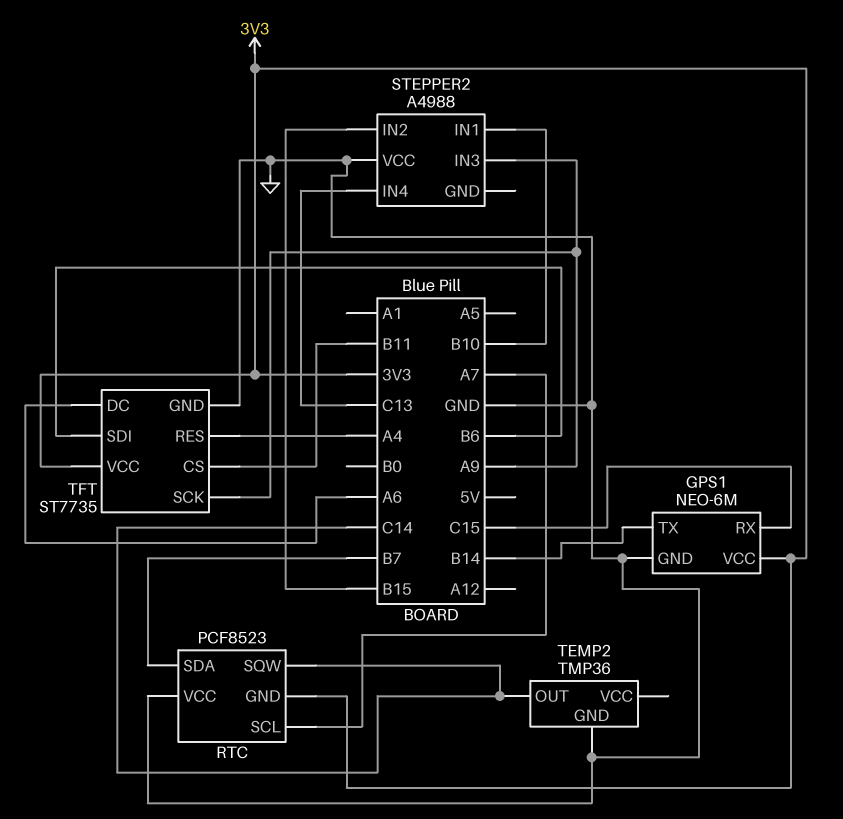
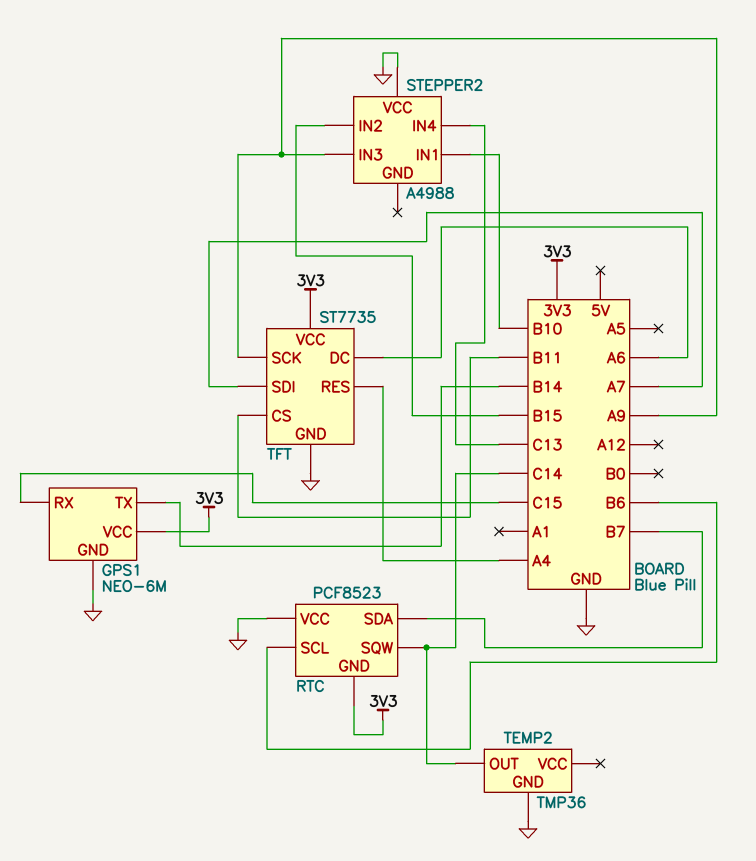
RTC pin SCL: A7 -> B6
TFT pin SDI: B6 -> A7

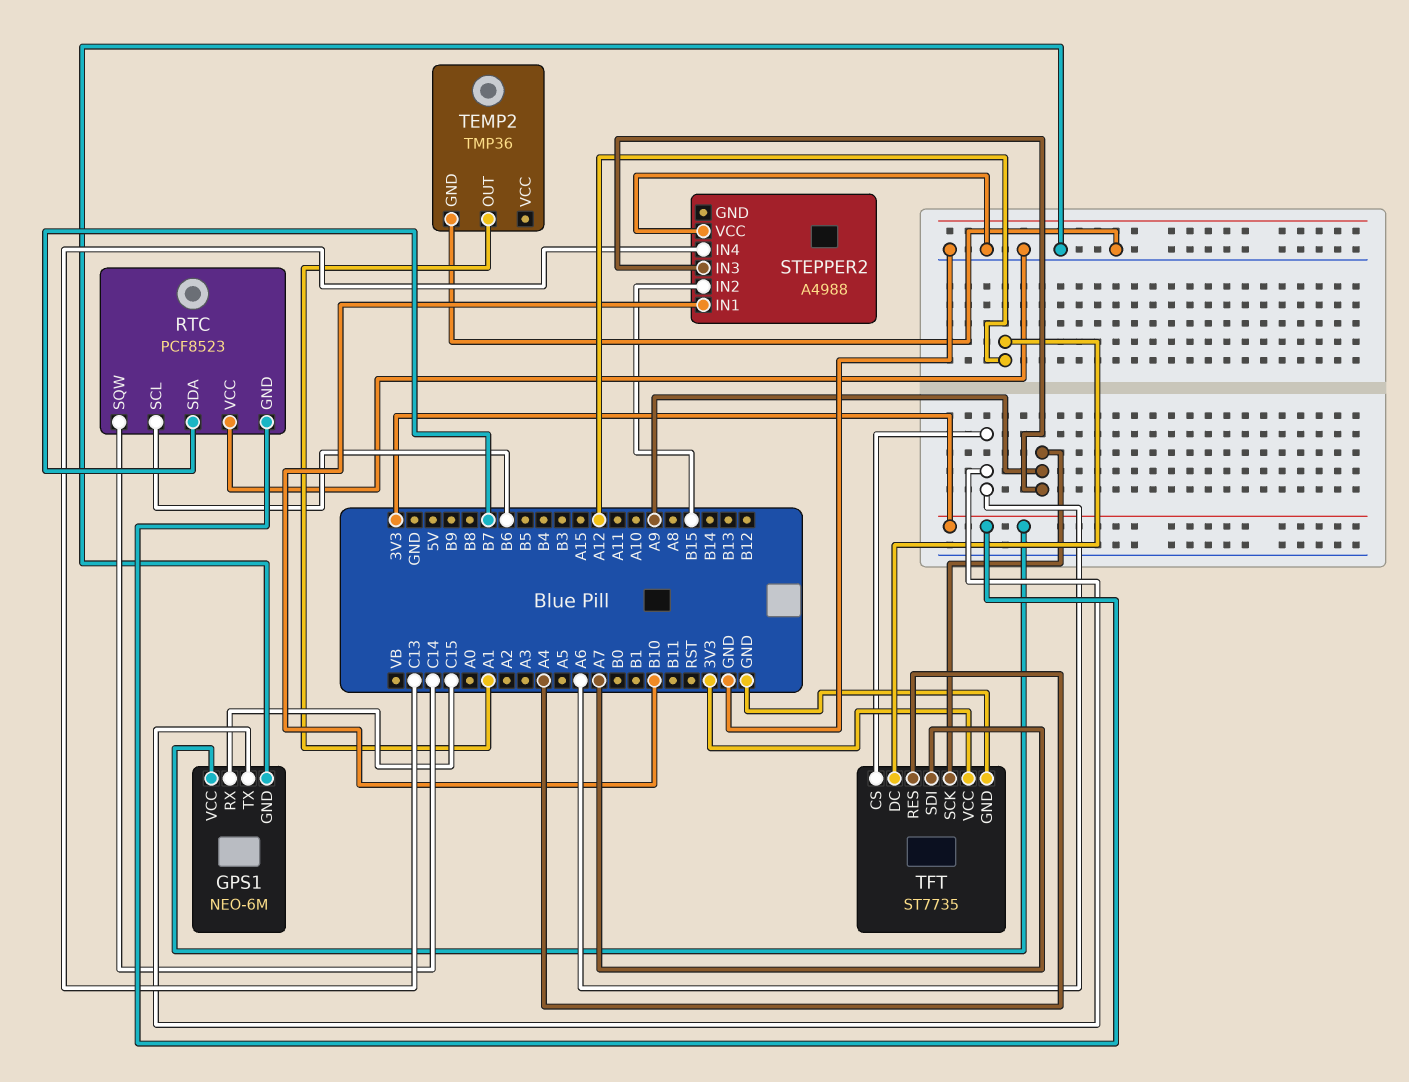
GPS1 pin TX: B14 -> A6
TEMP2 pin OUT: C14 -> A1
TFT pin CS: B11 -> A6
TFT pin DC: A6 -> A12

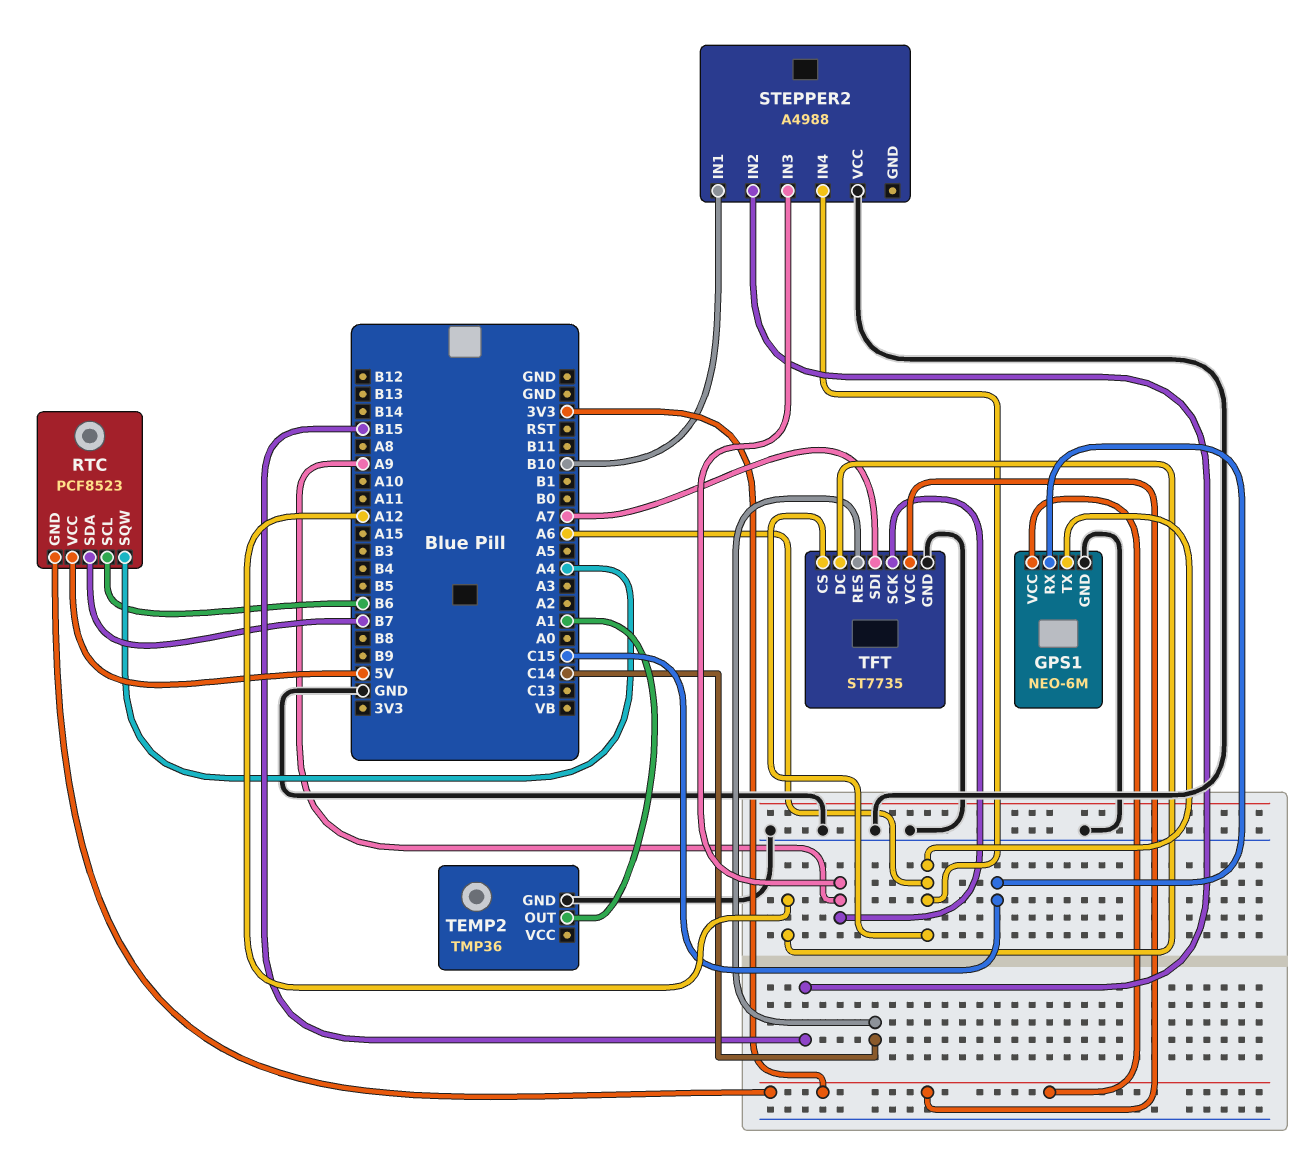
RTC pin SQW: C14 -> A4
RTC pin VCC: GND -> 5V
STEPPER2 pin IN4: C13 -> A6
TFT pin RES: A4 -> C14

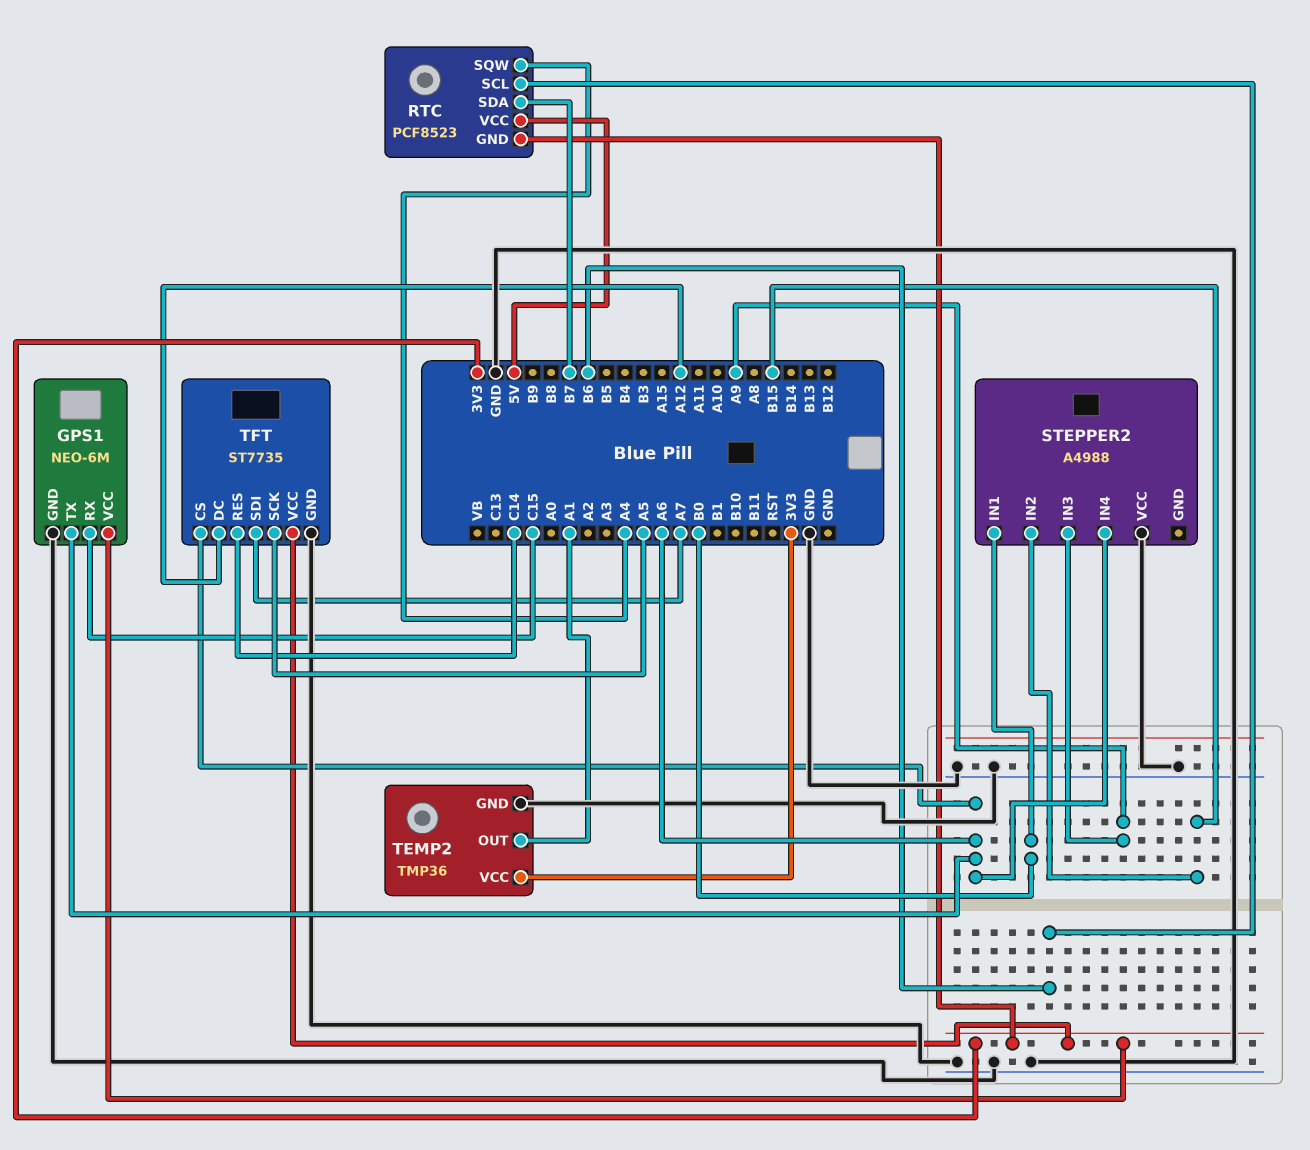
STEPPER2 pin IN1: B10 -> B0
TEMP2 pin VCC: none -> 3V3
TFT pin SCK: A9 -> A5

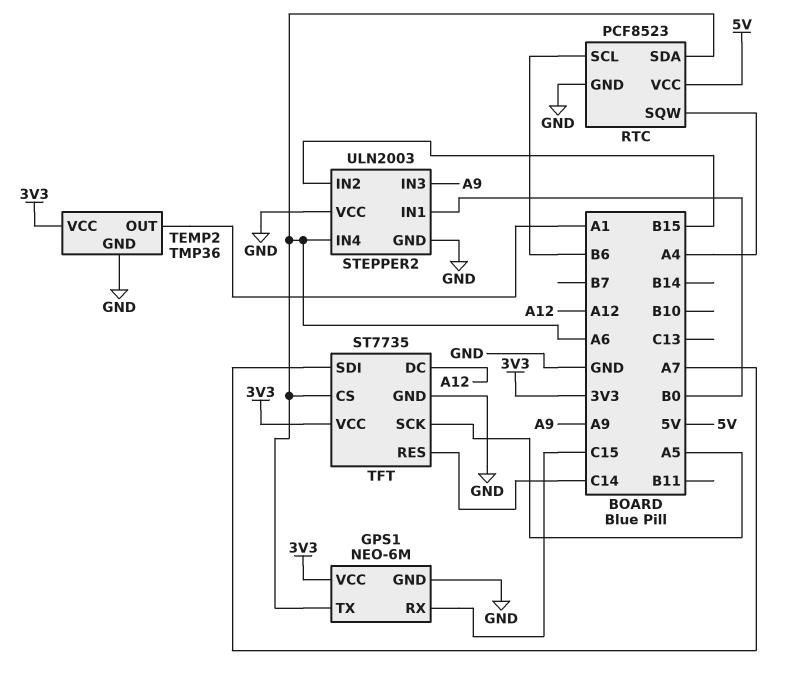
RTC pin GND: 3V3 -> GND
RTC pin SDA: B7 -> A6
STEPPER2: A4988 -> ULN2003
STEPPER2 pin GND: none -> GND

